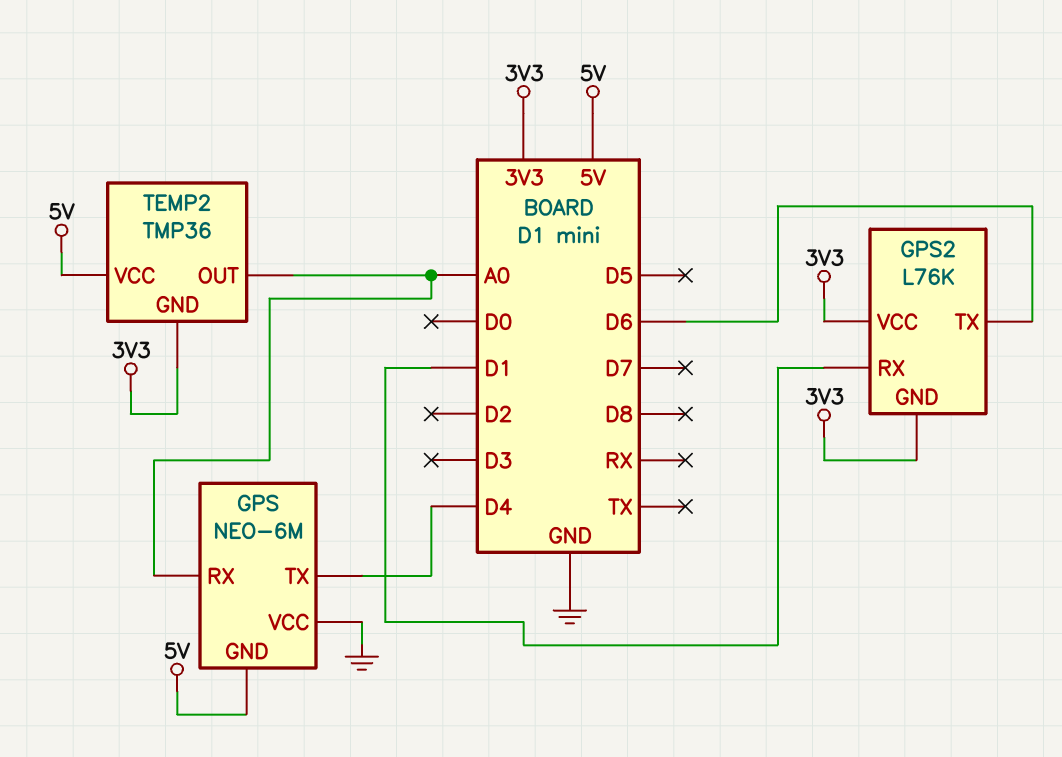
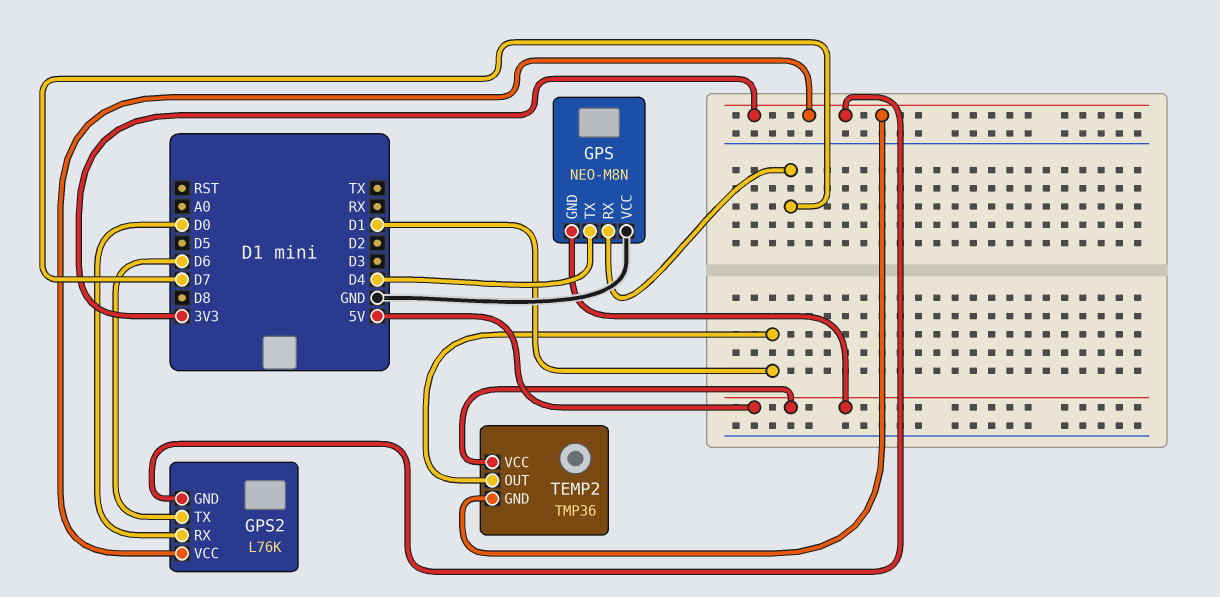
GPS: NEO-6M -> NEO-M8N
GPS pin RX: A0 -> D7
GPS2 pin RX: D1 -> D0
TEMP2 pin OUT: A0 -> D1

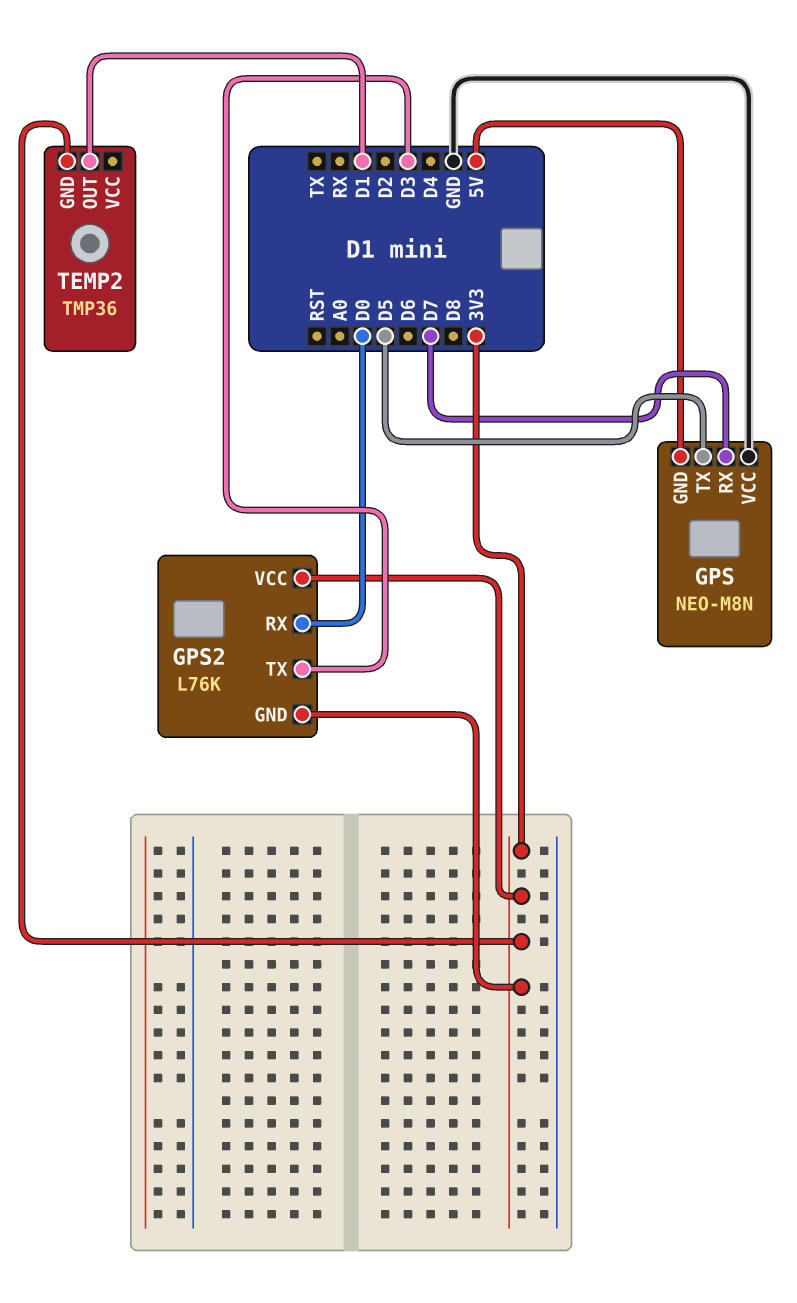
GPS pin TX: D4 -> D5
GPS2 pin TX: D6 -> D3
TEMP2 pin VCC: 5V -> none

